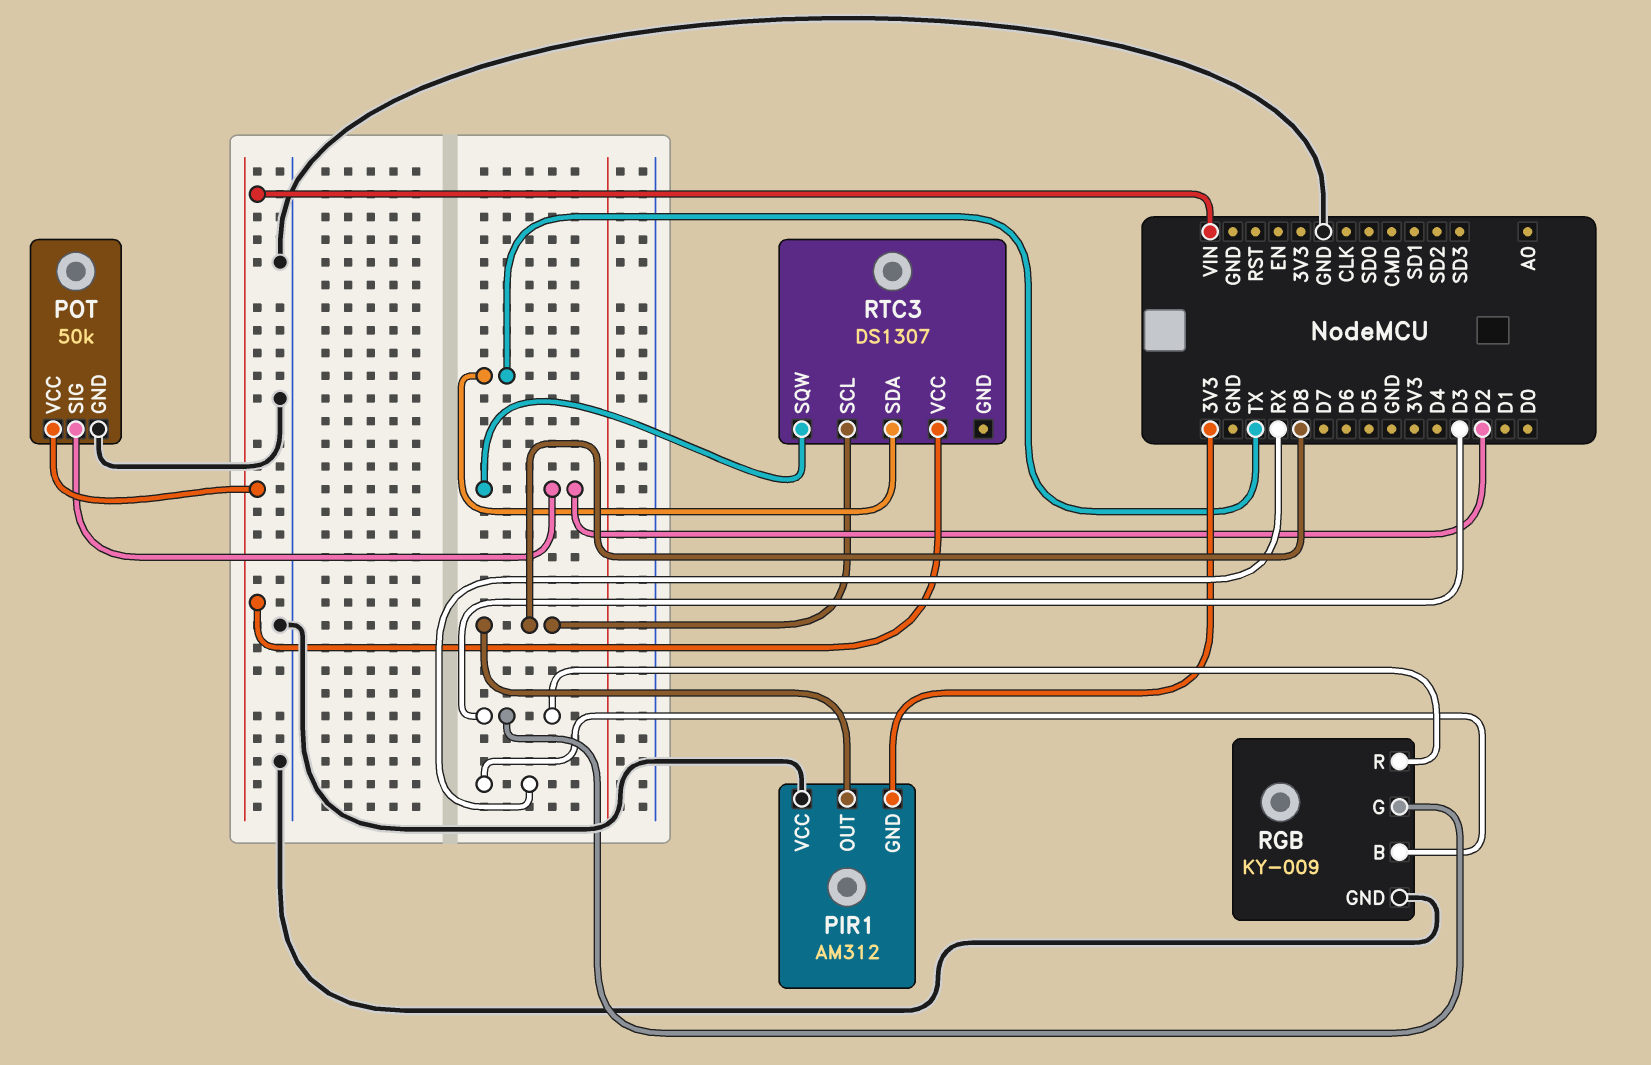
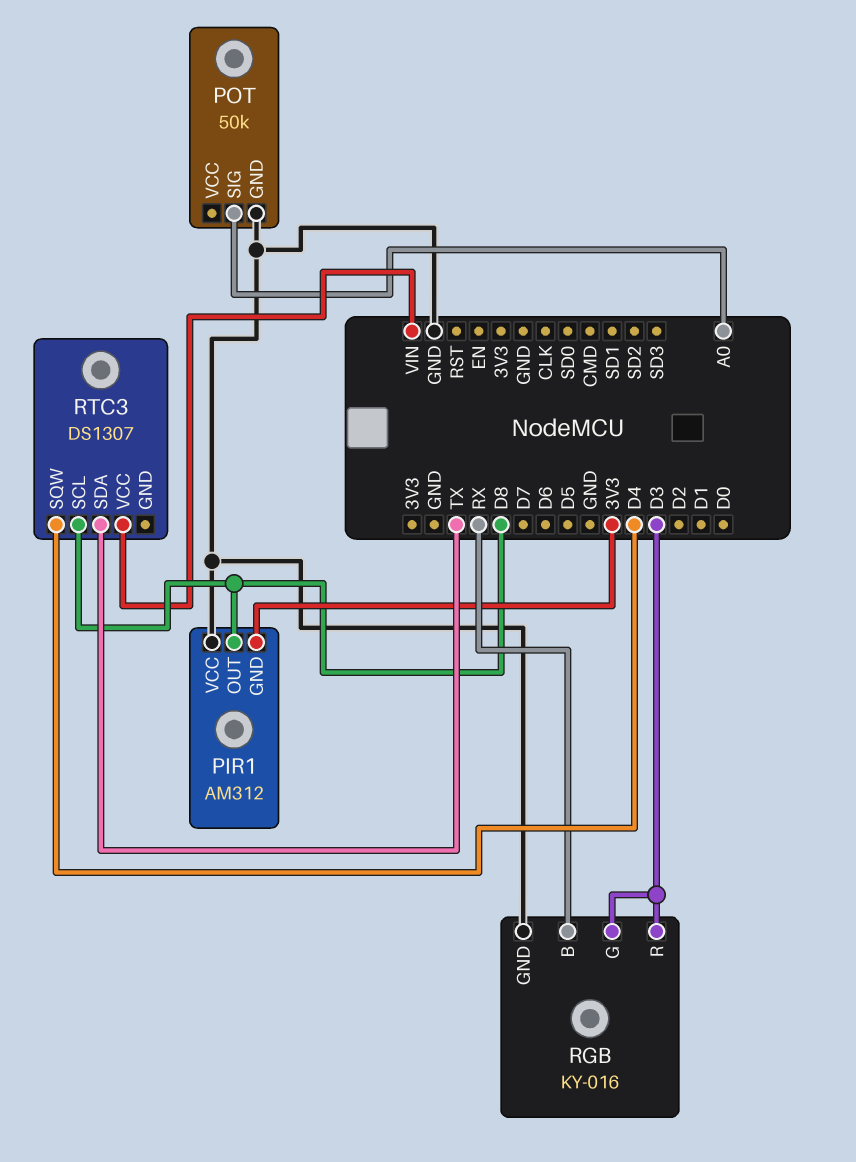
POT pin SIG: D2 -> A0
POT pin VCC: VIN -> none
RGB: KY-009 -> KY-016
RTC3 pin SQW: D2 -> D4

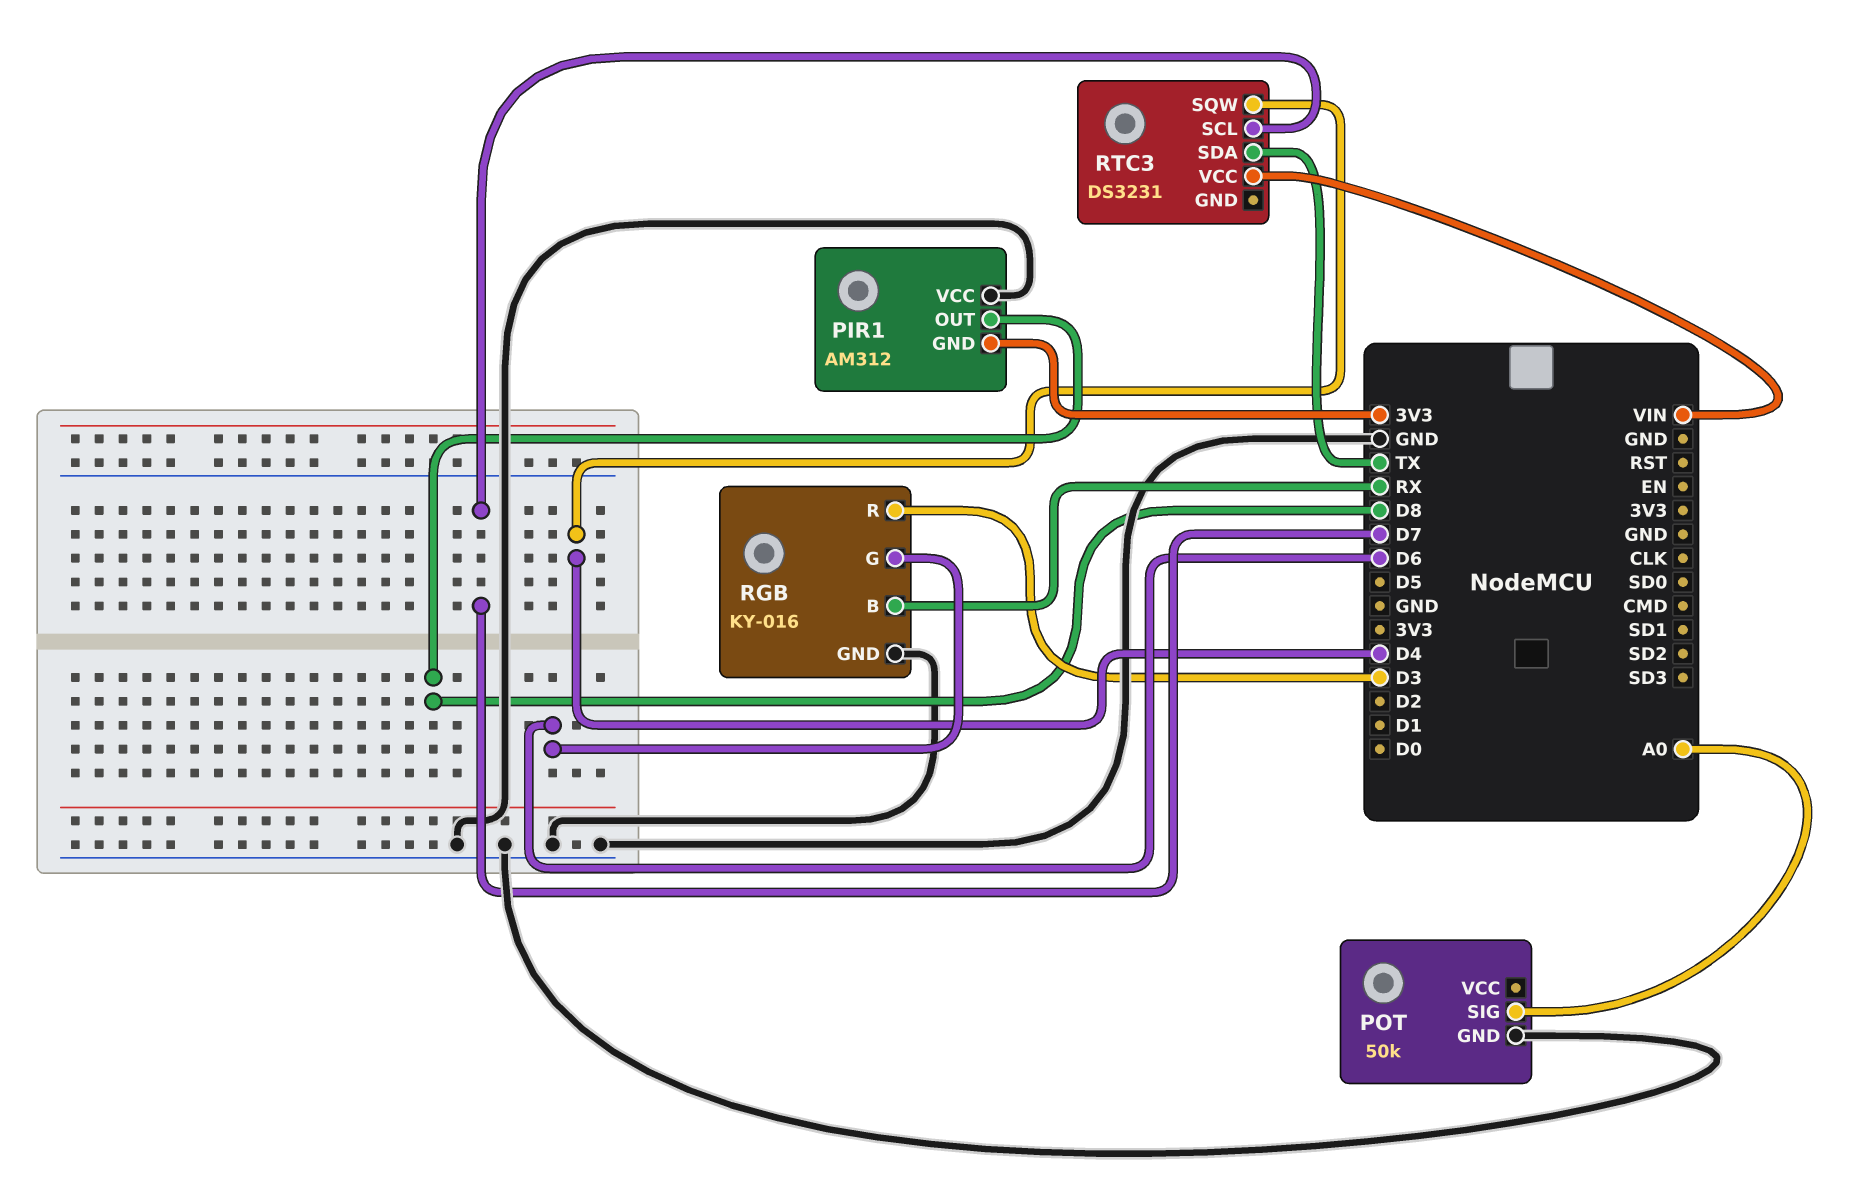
RGB pin G: D3 -> D6
RTC3: DS1307 -> DS3231
RTC3 pin SCL: D8 -> D7

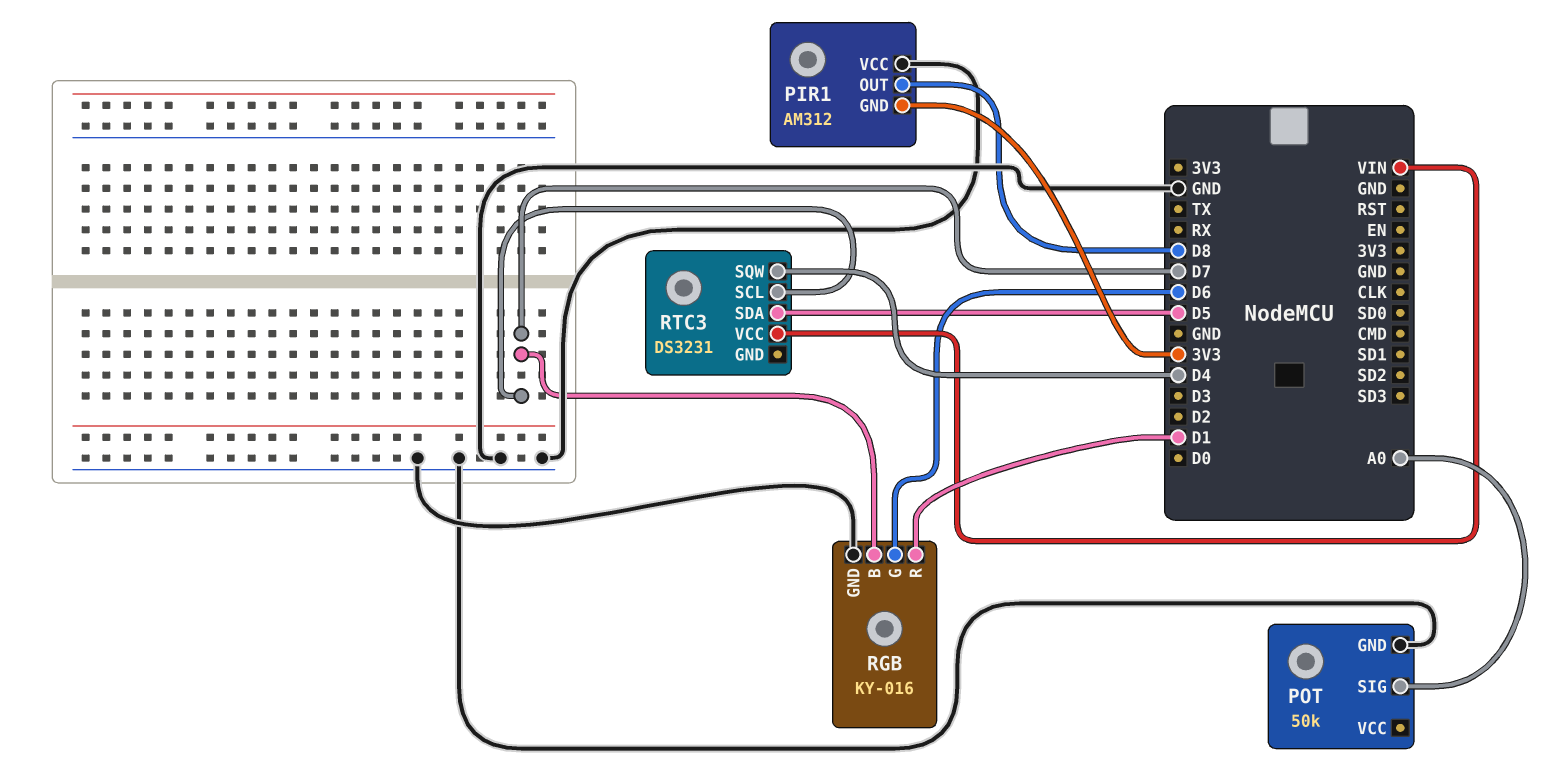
RGB pin B: RX -> D7
RGB pin R: D3 -> D1
RTC3 pin SDA: TX -> D5

